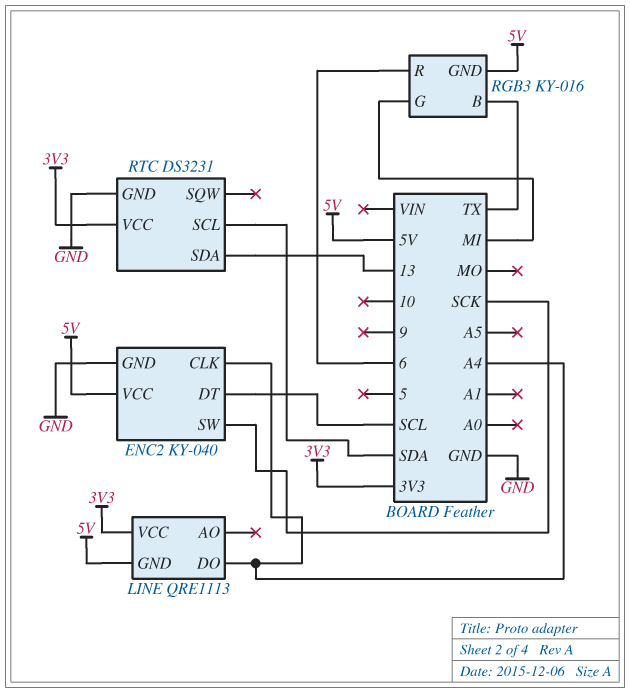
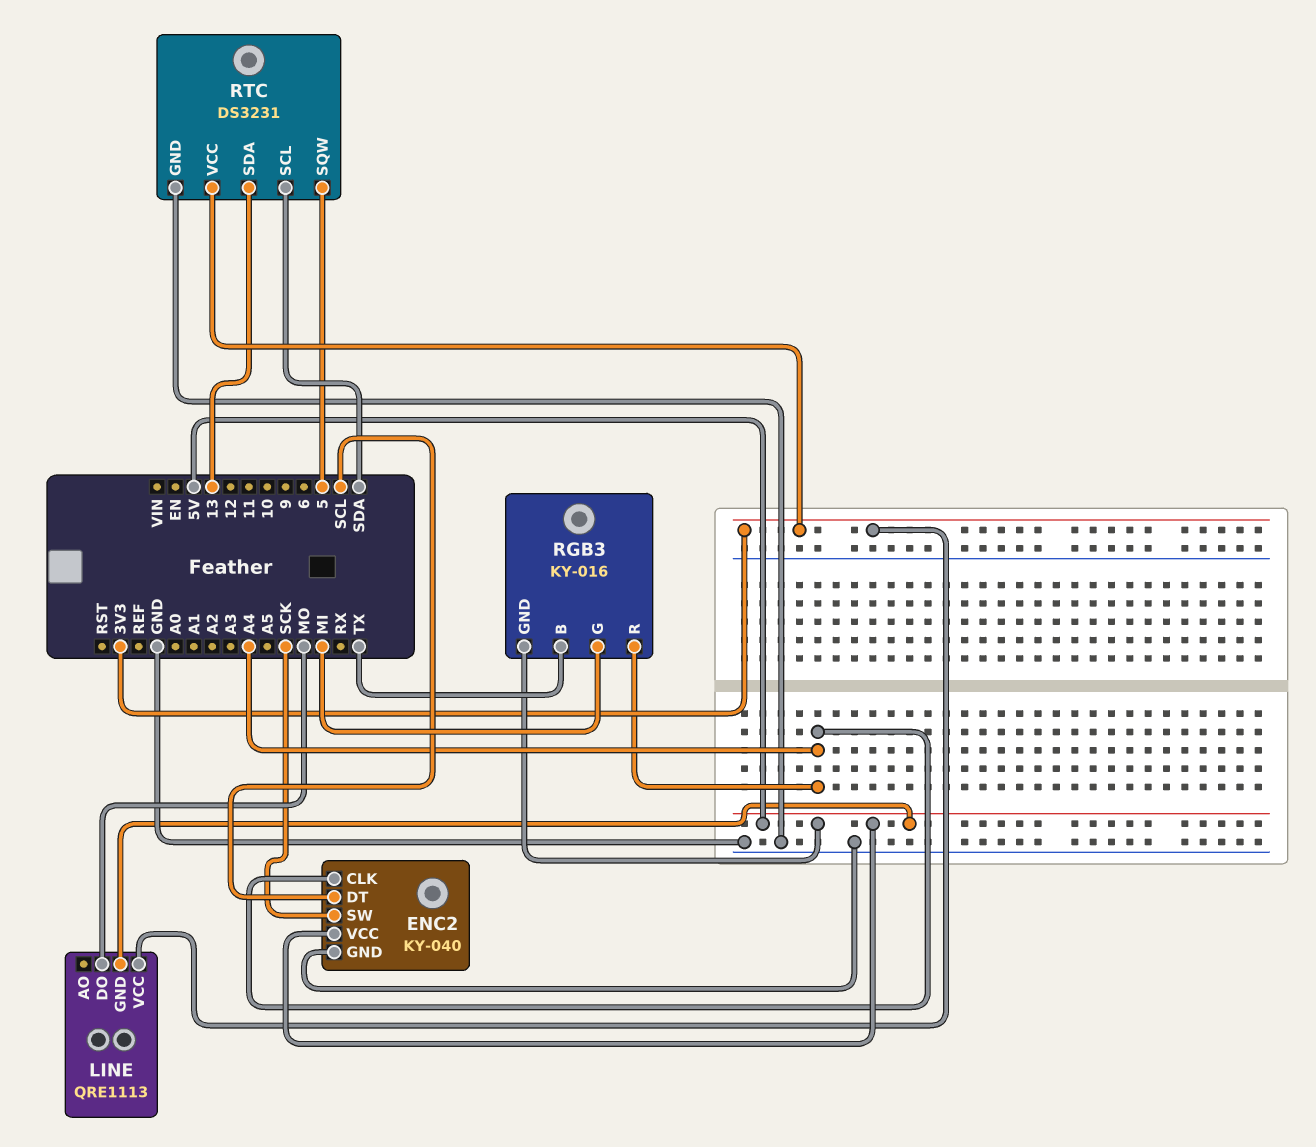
LINE pin DO: A4 -> MO
RGB3 pin R: 6 -> A4
RTC pin SQW: none -> 5

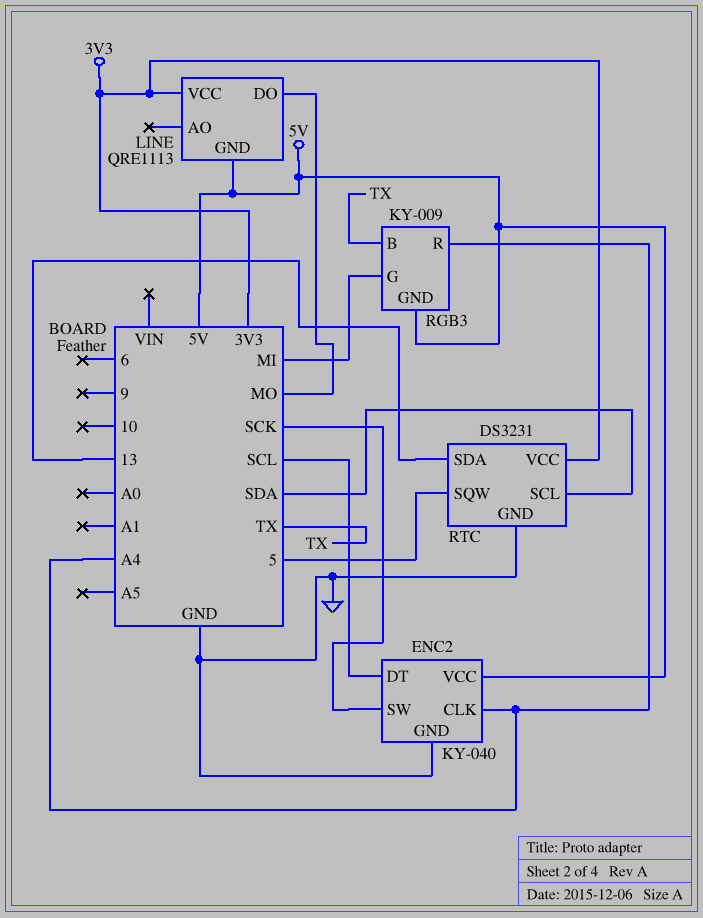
RGB3: KY-016 -> KY-009

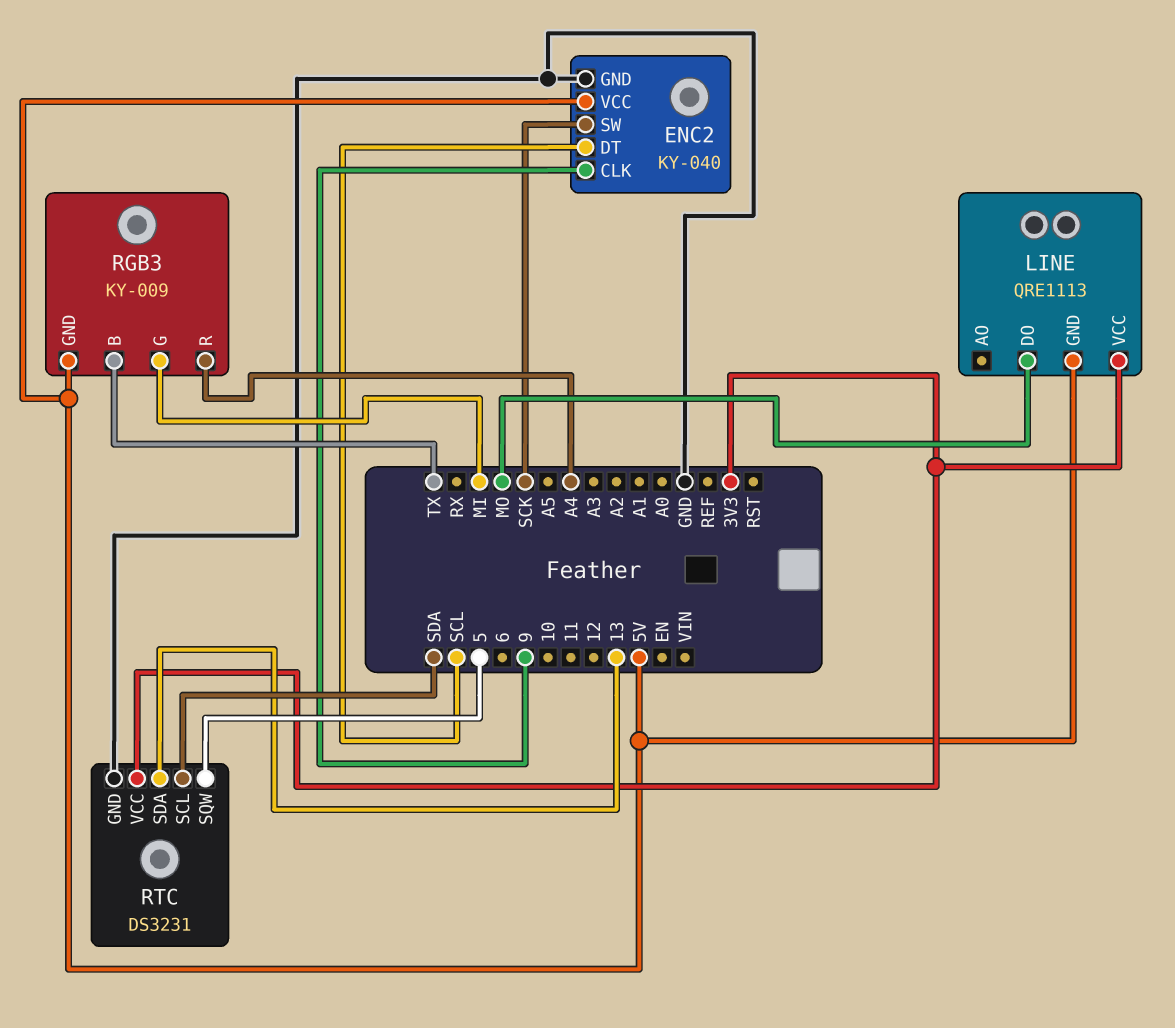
ENC2 pin CLK: A4 -> 9

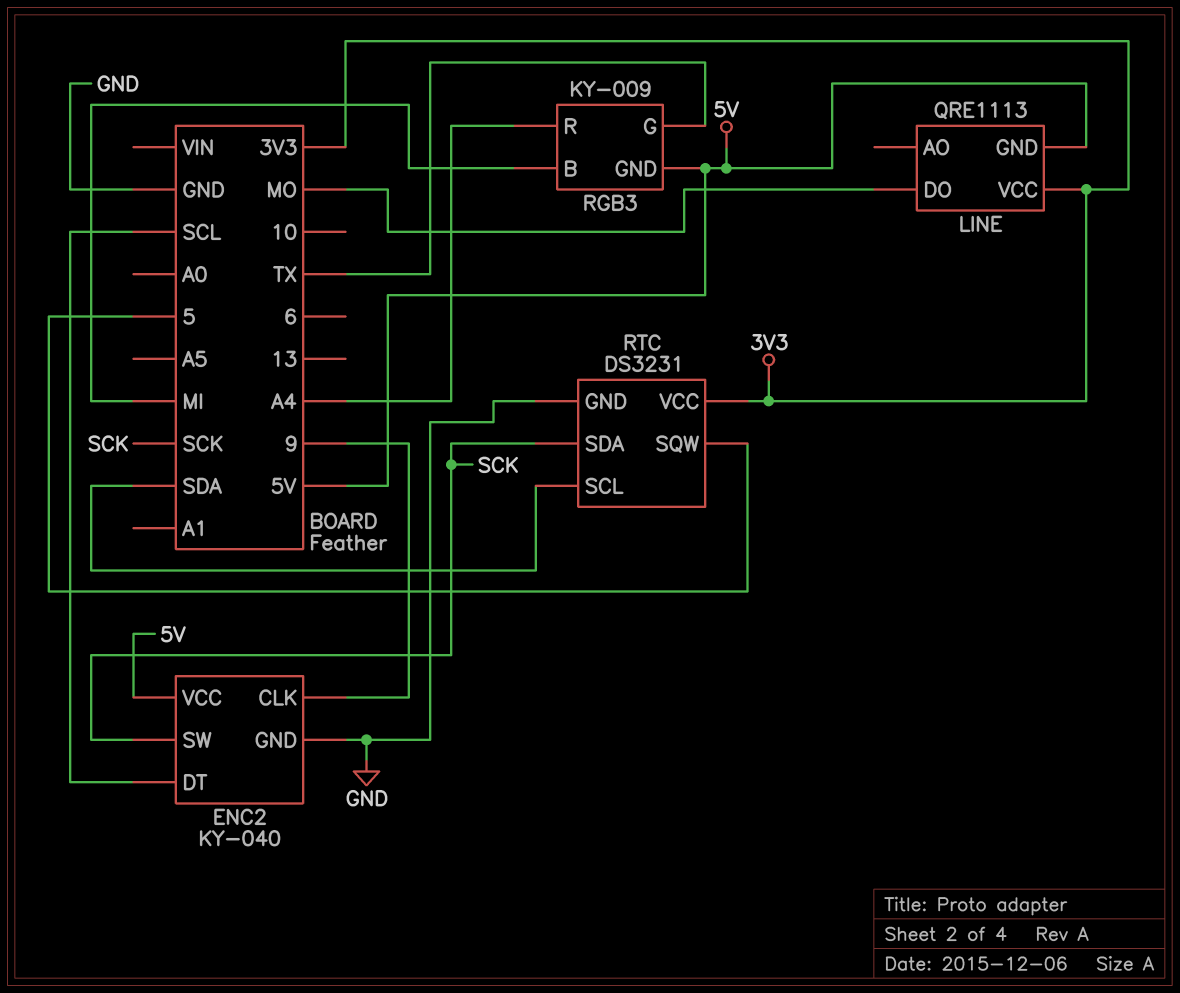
RGB3 pin B: TX -> MI
RGB3 pin G: MI -> TX
RTC pin SDA: 13 -> SCK

